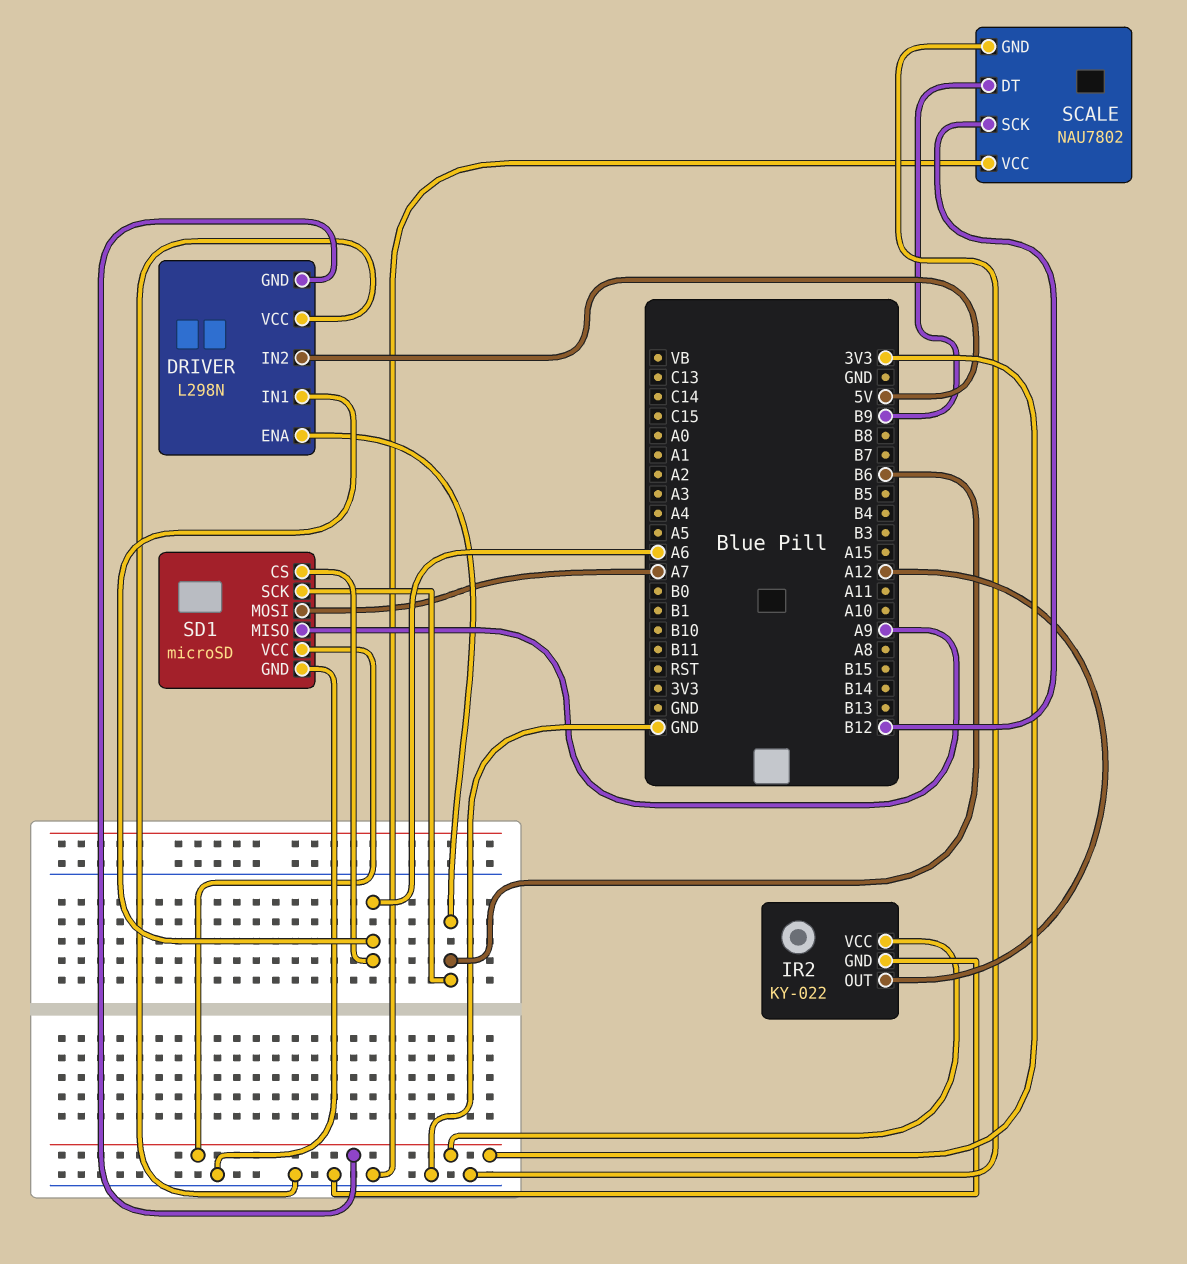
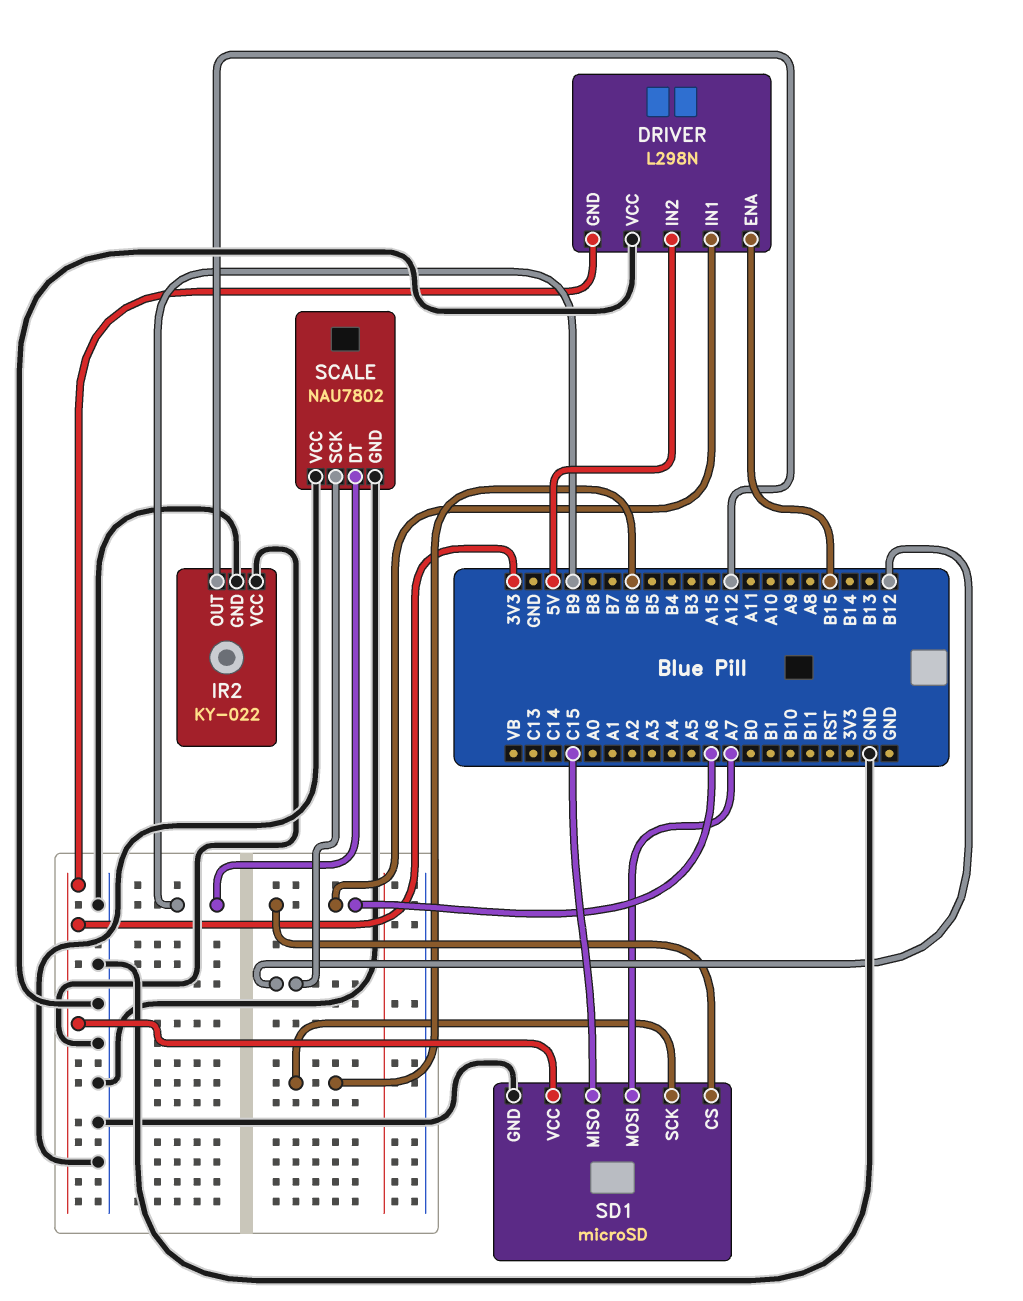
DRIVER pin ENA: B6 -> B15
IR2 pin VCC: 3V3 -> GND
SD1 pin MISO: A9 -> C15

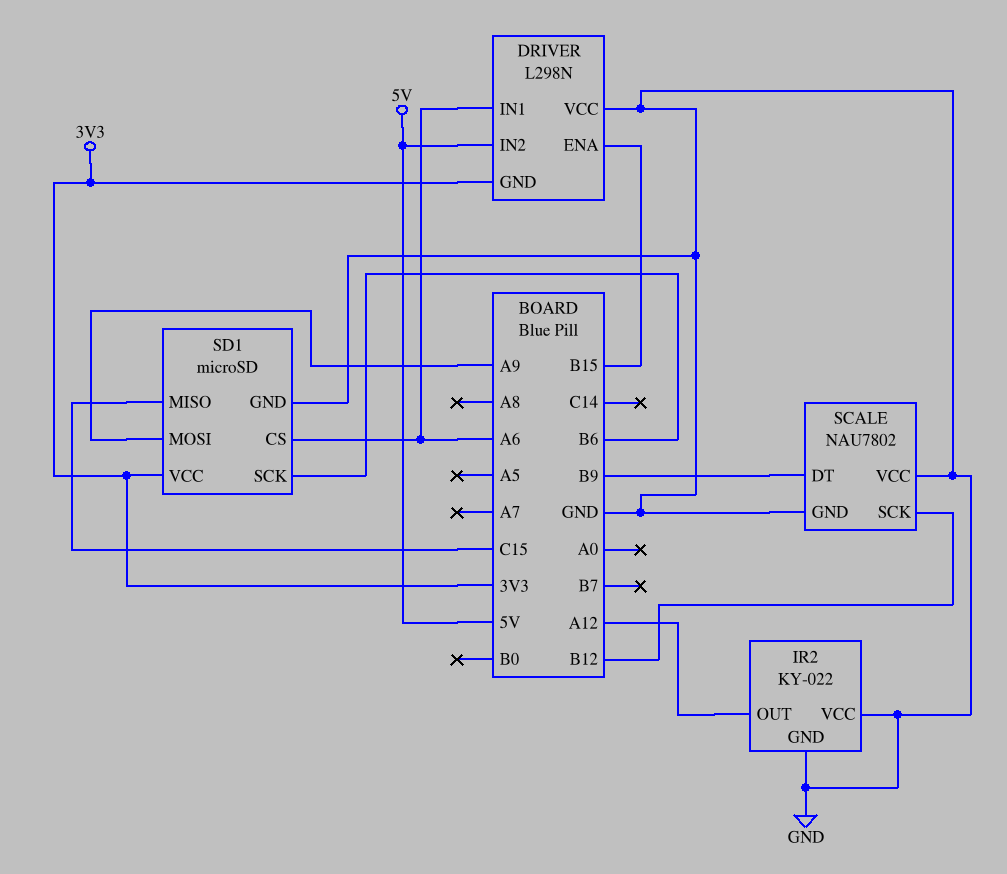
SD1 pin MOSI: A7 -> A9

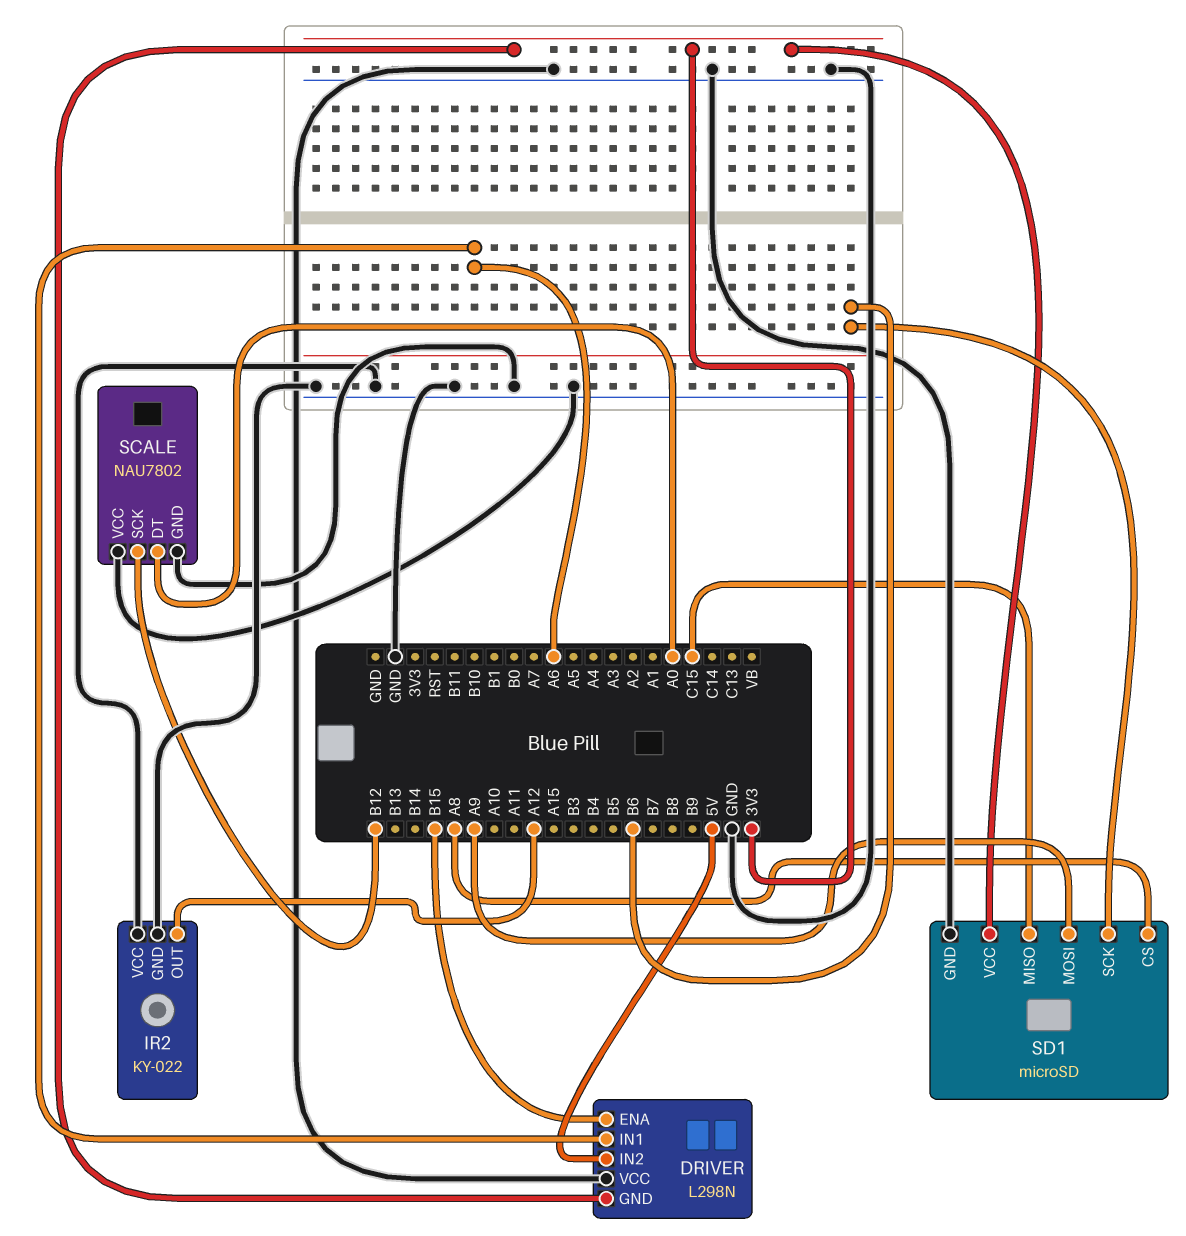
SCALE pin DT: B9 -> A0
SD1 pin CS: A6 -> A8

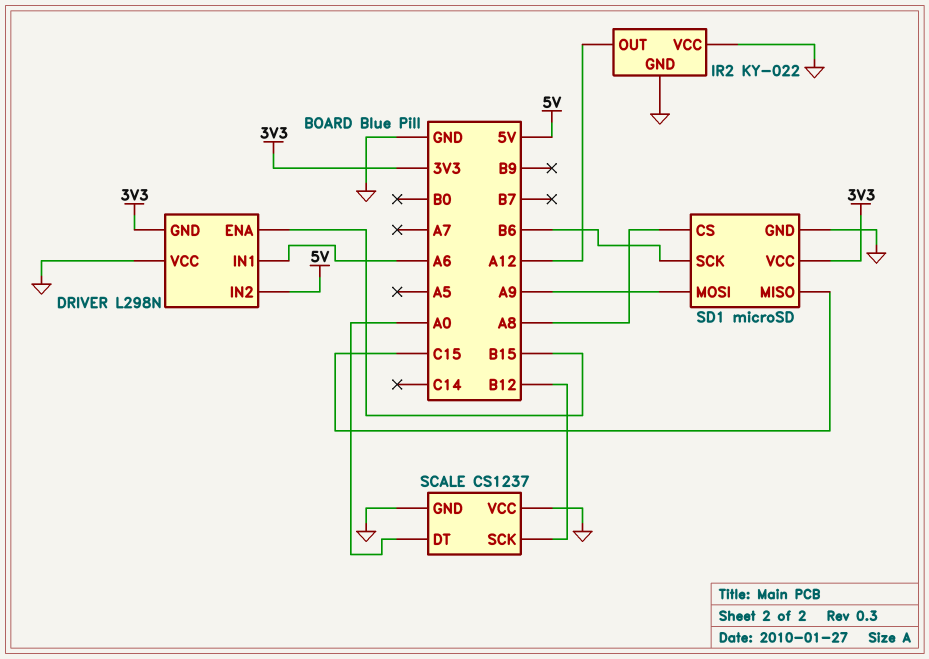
SCALE: NAU7802 -> CS1237

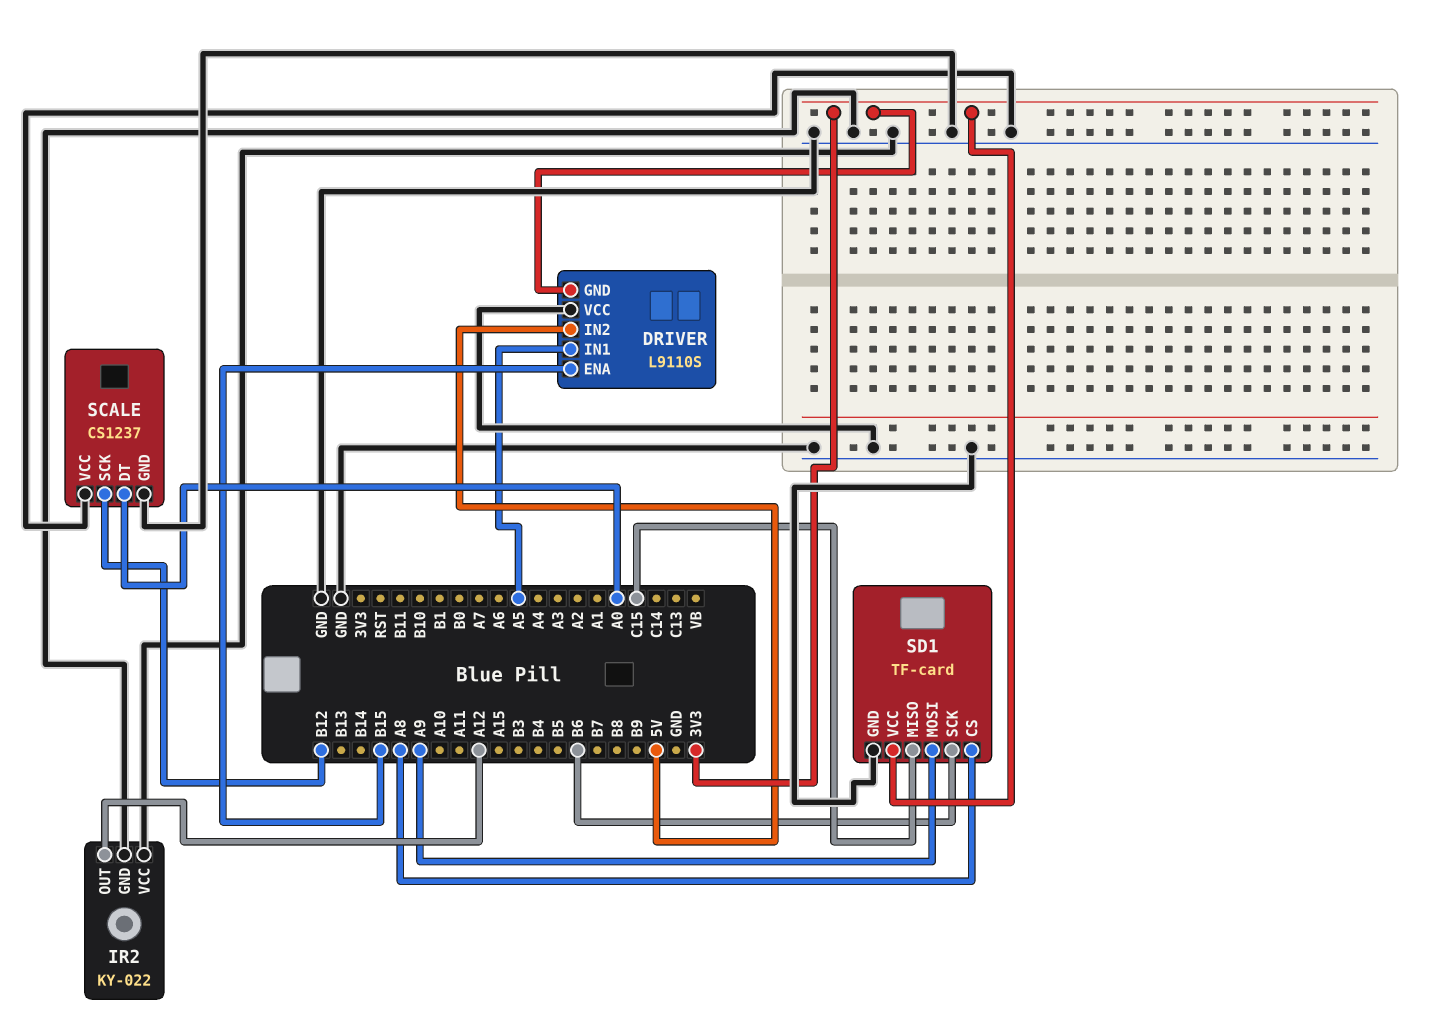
DRIVER: L298N -> L9110S
DRIVER pin IN1: A6 -> A5
SD1: microSD -> TF-card

